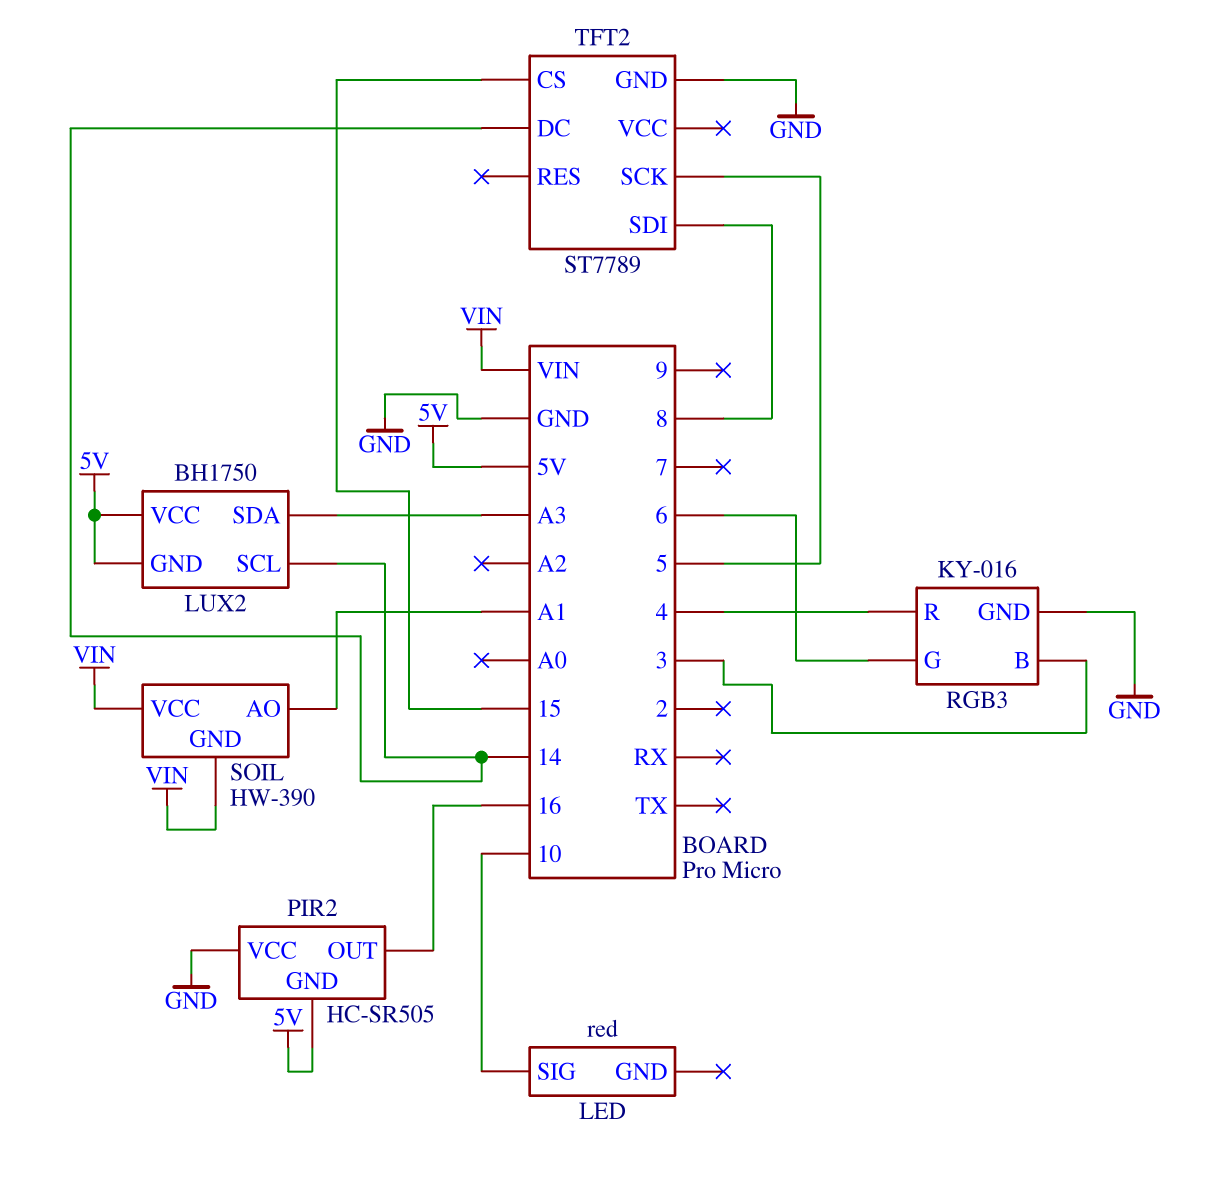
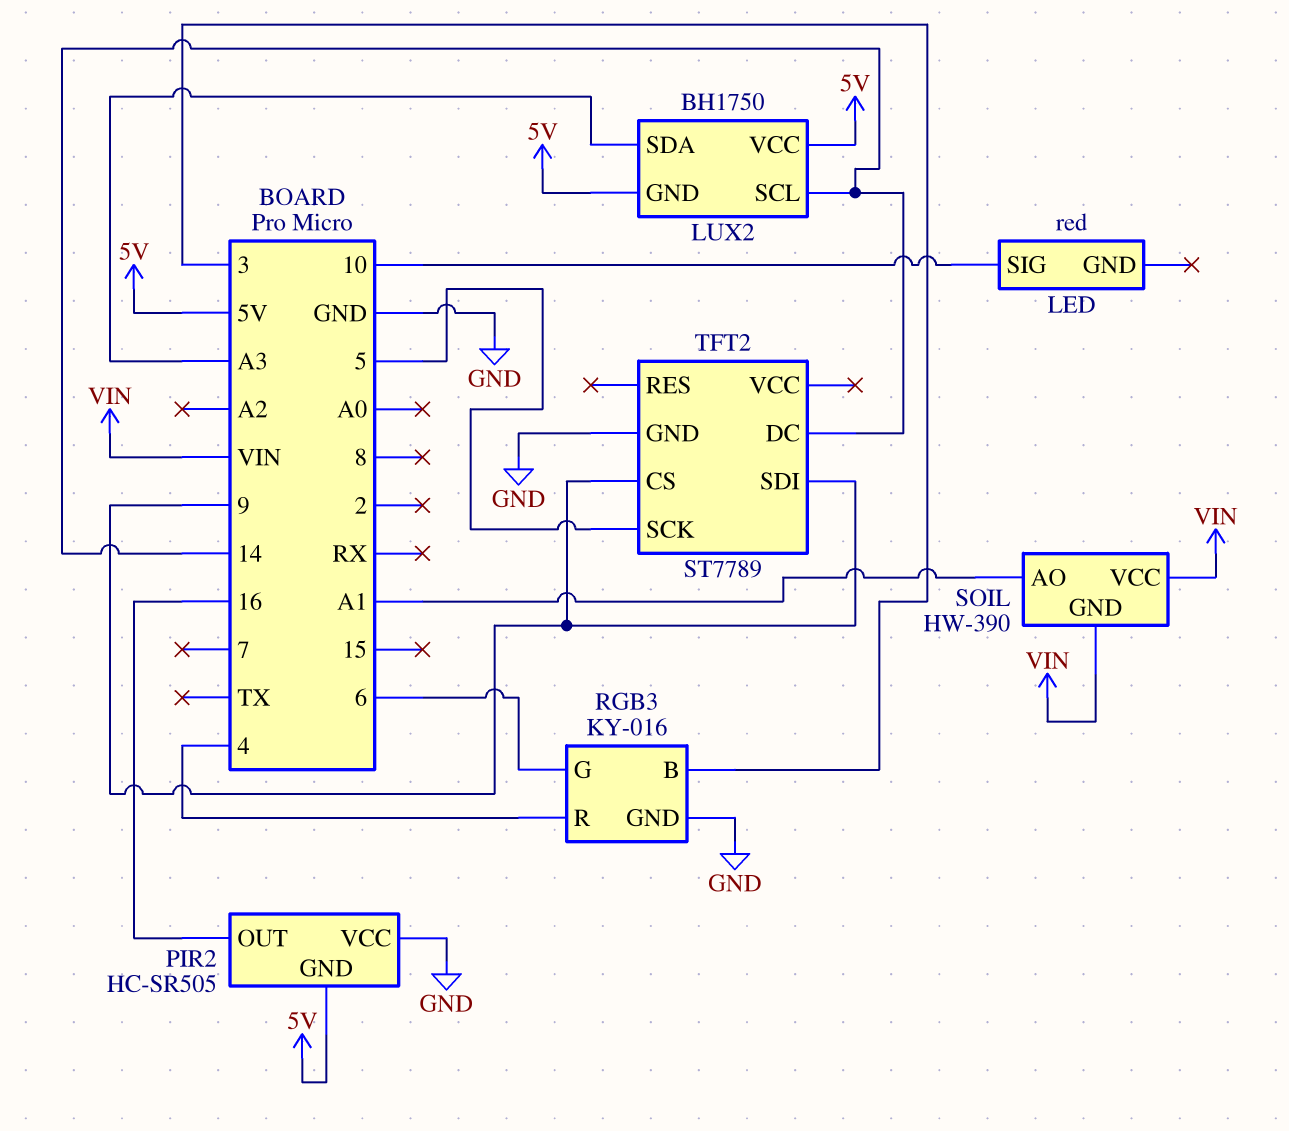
TFT2 pin CS: 15 -> 9
TFT2 pin SDI: 8 -> 9

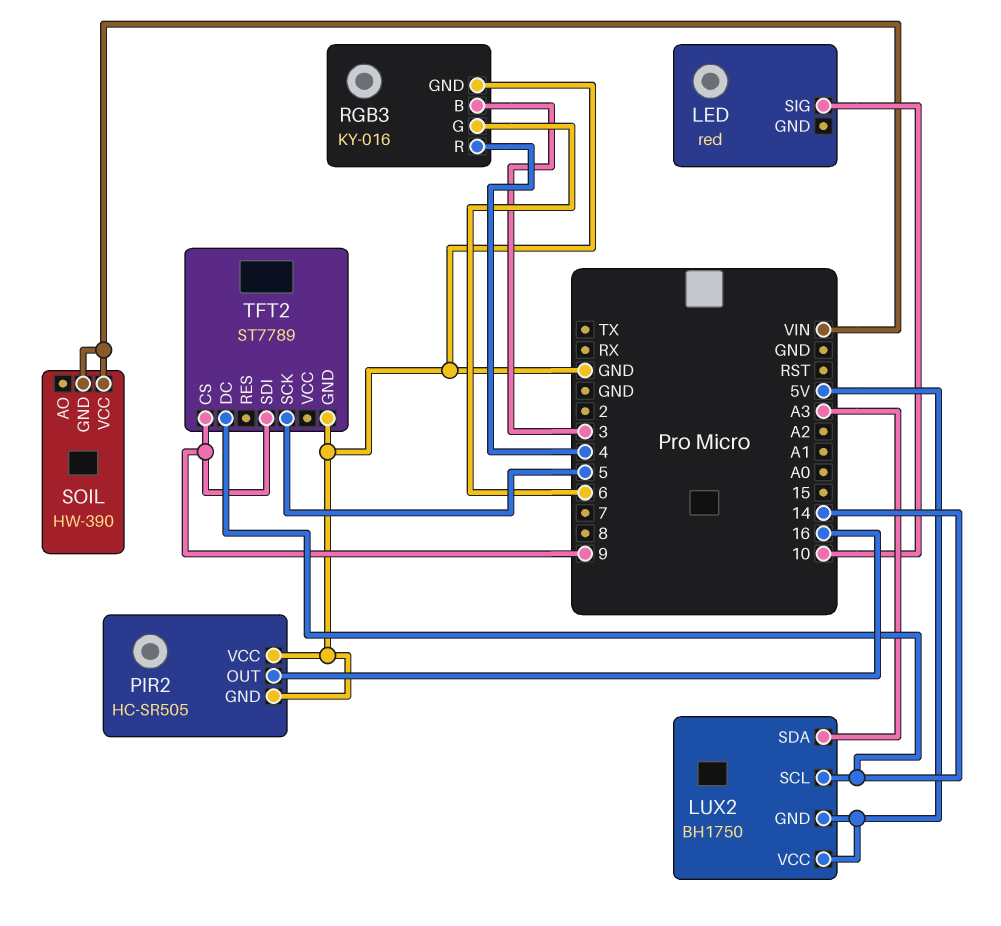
PIR2 pin GND: 5V -> GND
SOIL pin AO: A1 -> none

